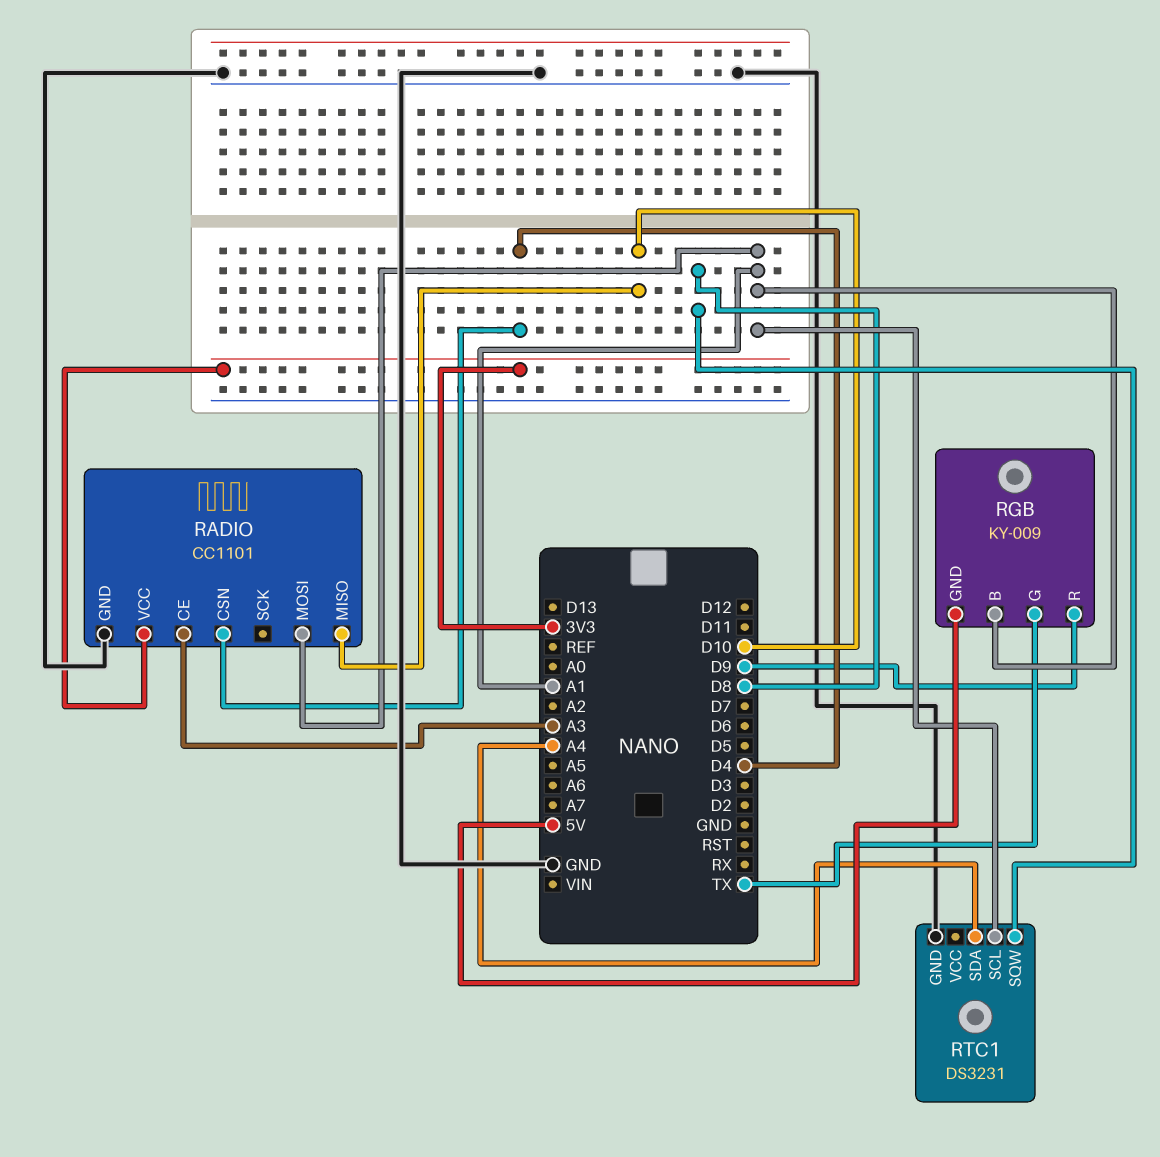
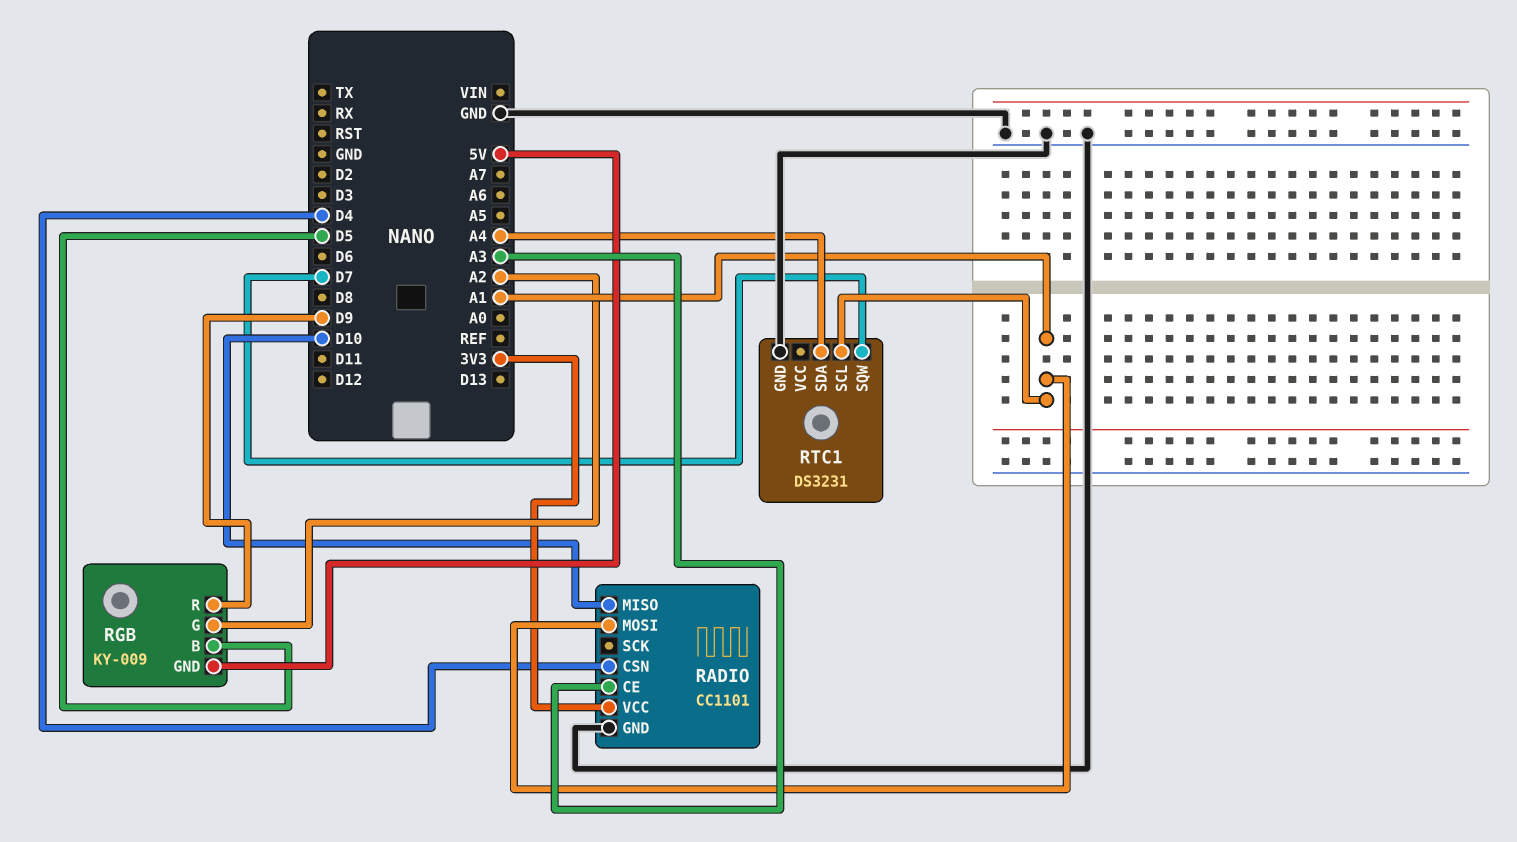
RGB pin B: A1 -> D5
RGB pin G: TX -> A2
RTC1 pin SQW: D8 -> D7

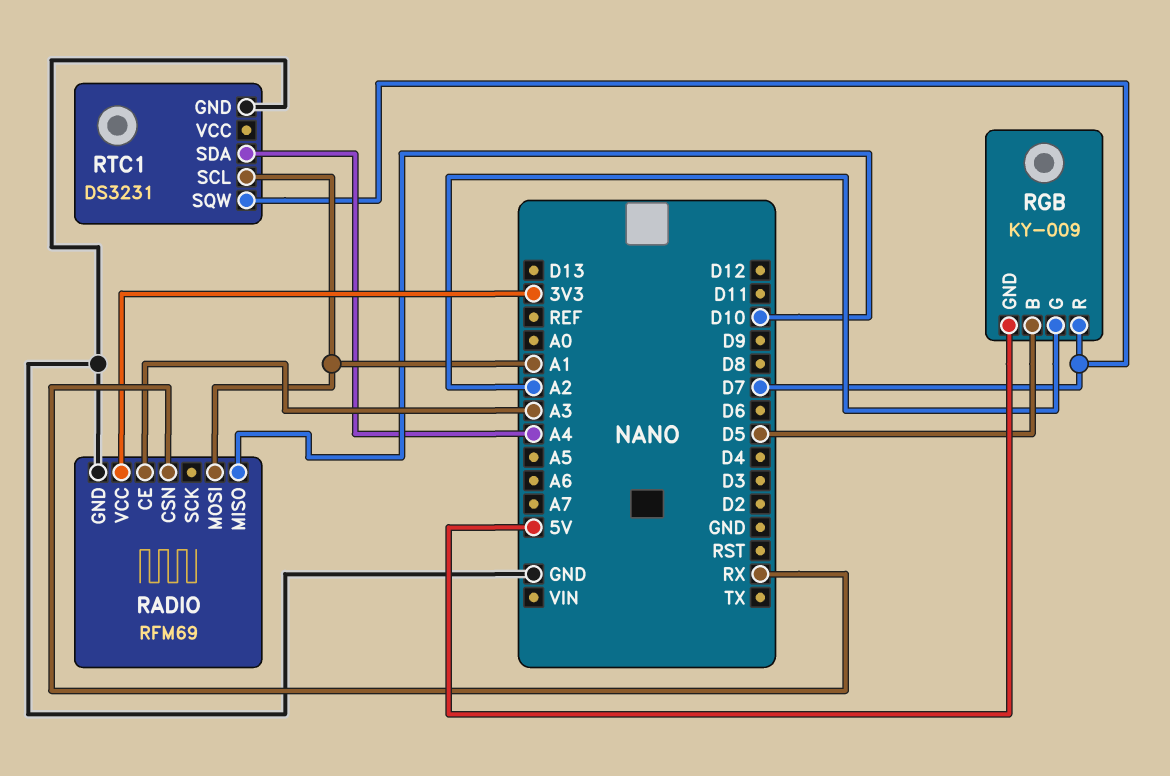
RADIO: CC1101 -> RFM69
RADIO pin CSN: D4 -> RX
RGB pin R: D9 -> D7

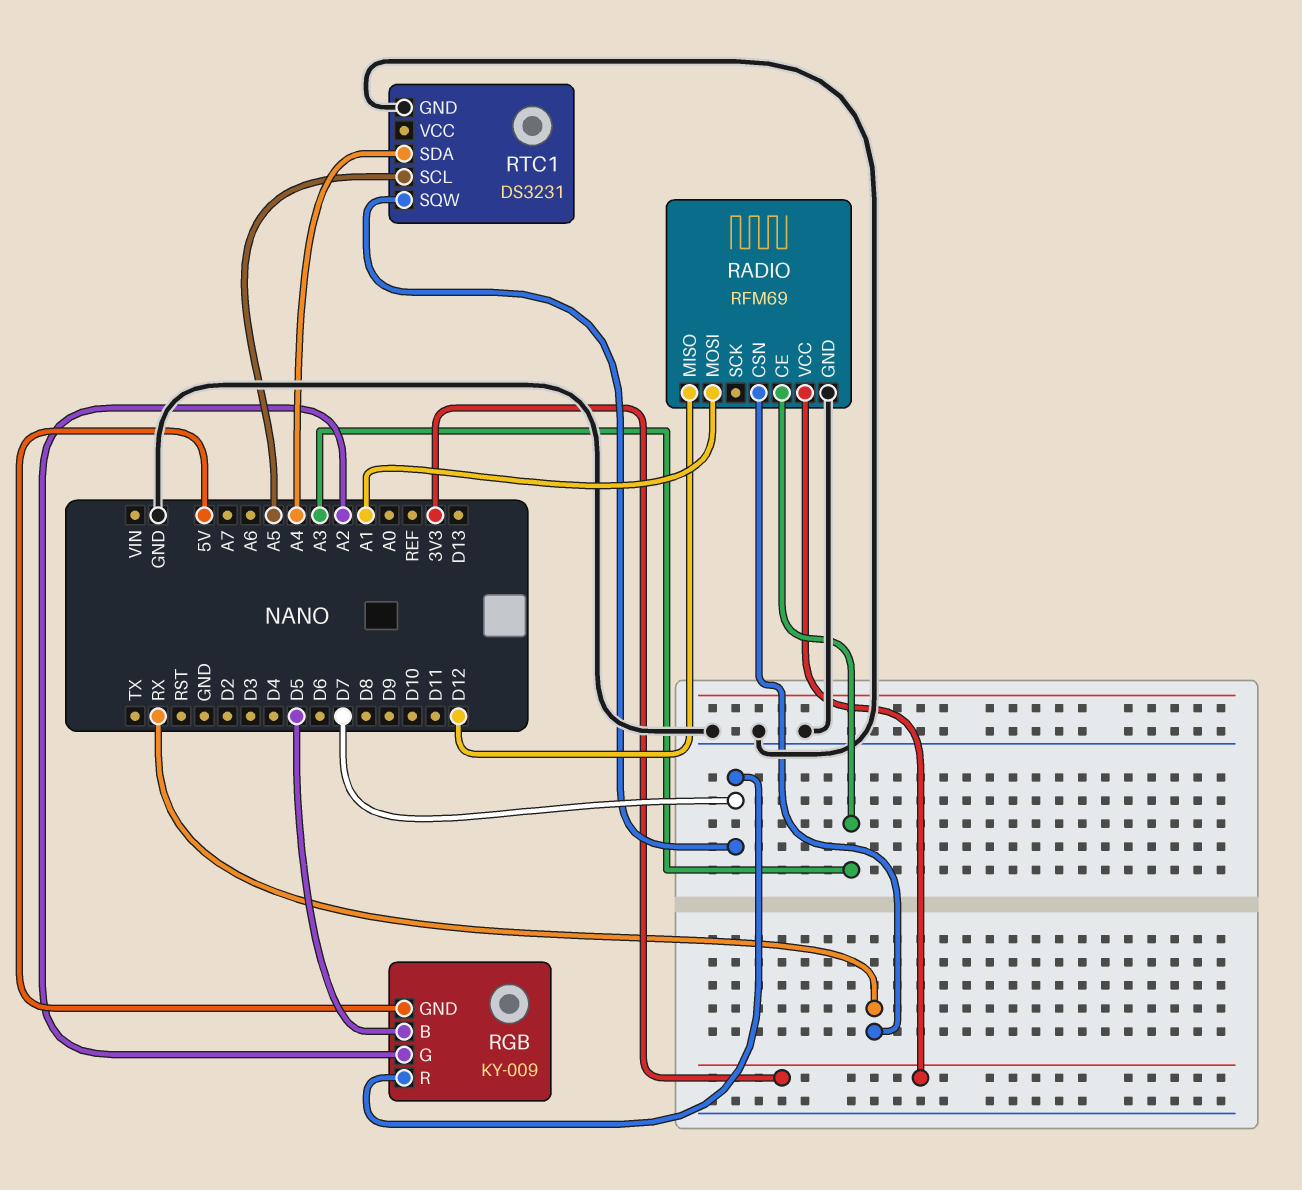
RADIO pin MISO: D10 -> D12
RTC1 pin SCL: A1 -> A5

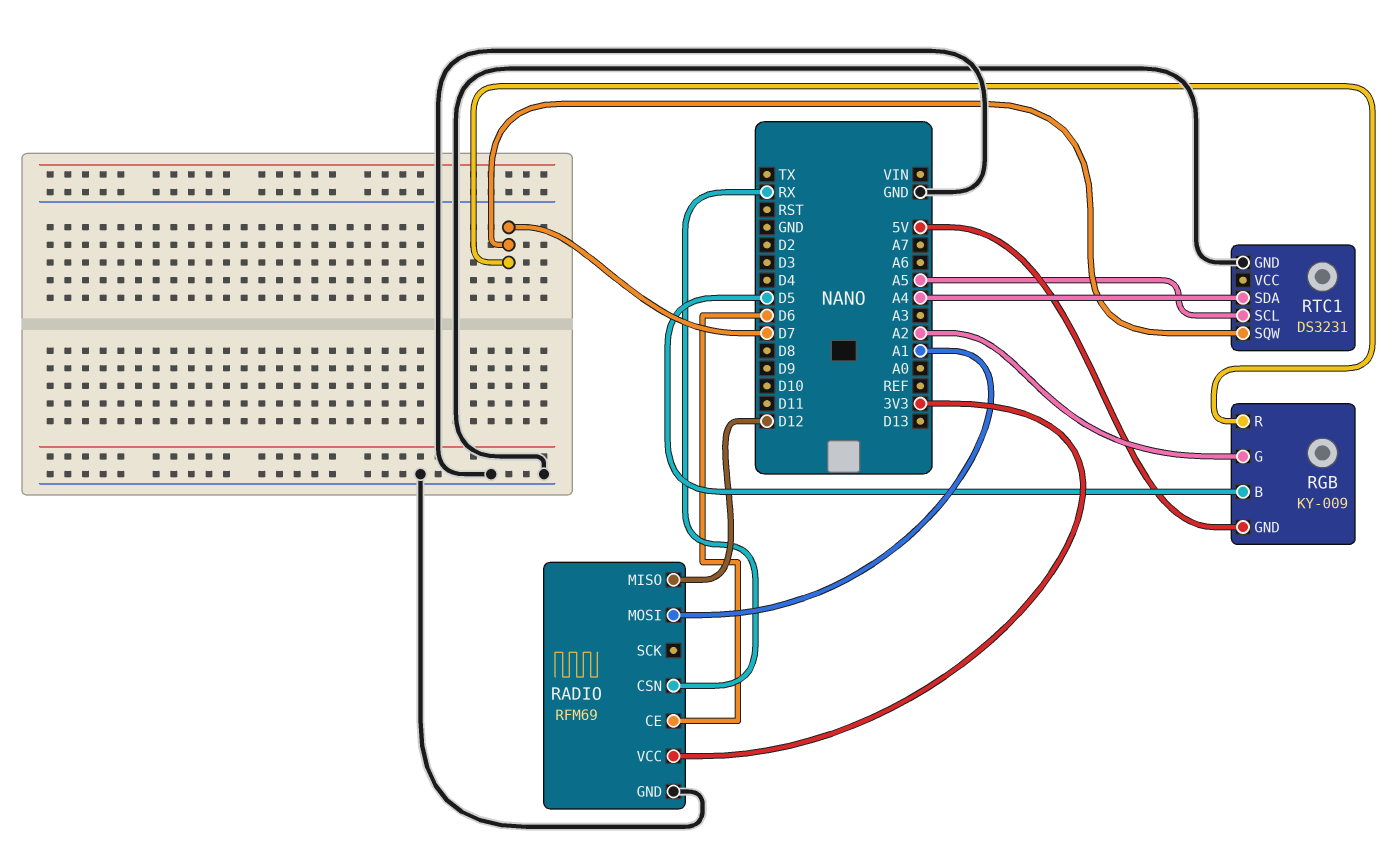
RADIO pin CE: A3 -> D6

